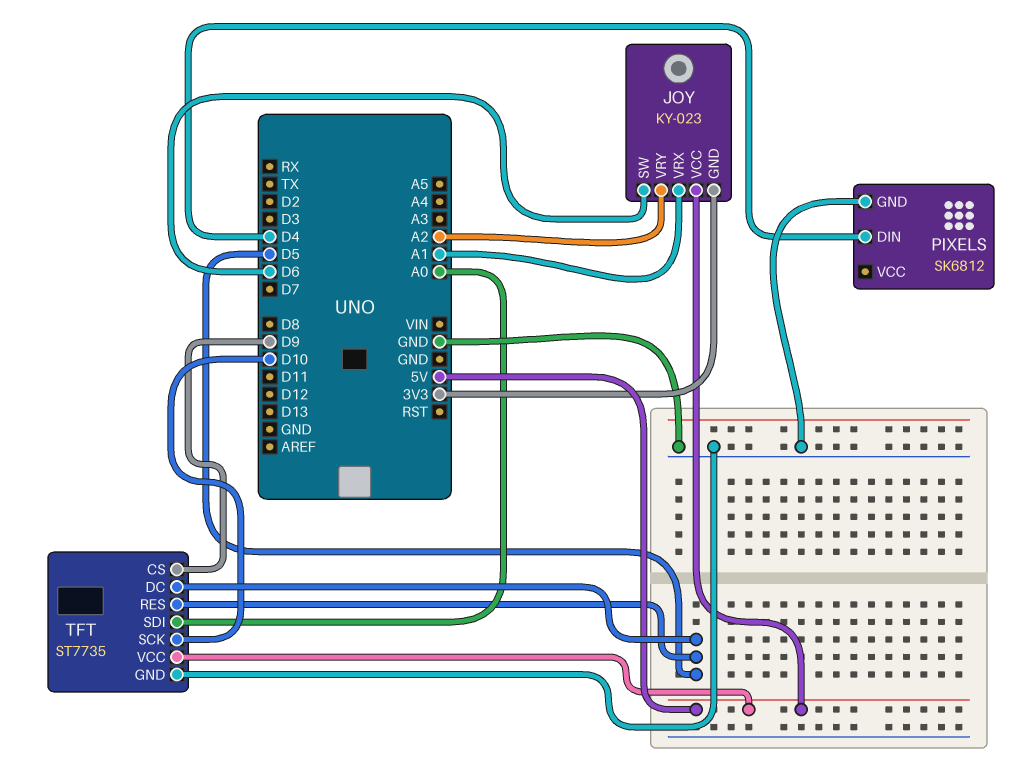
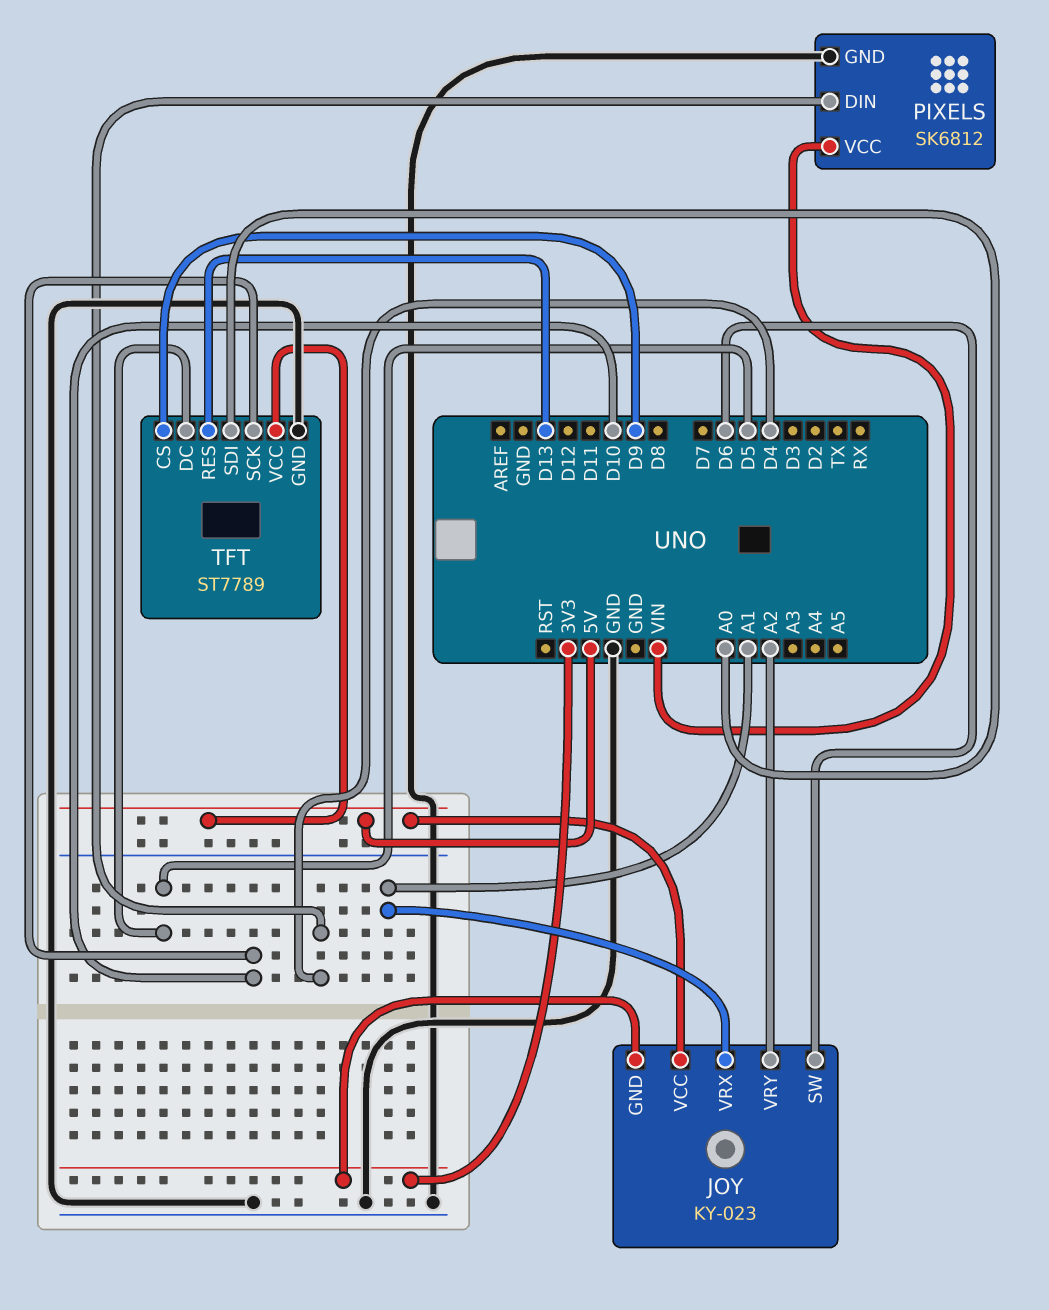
PIXELS pin VCC: none -> VIN
TFT: ST7735 -> ST7789
TFT pin RES: D5 -> D13

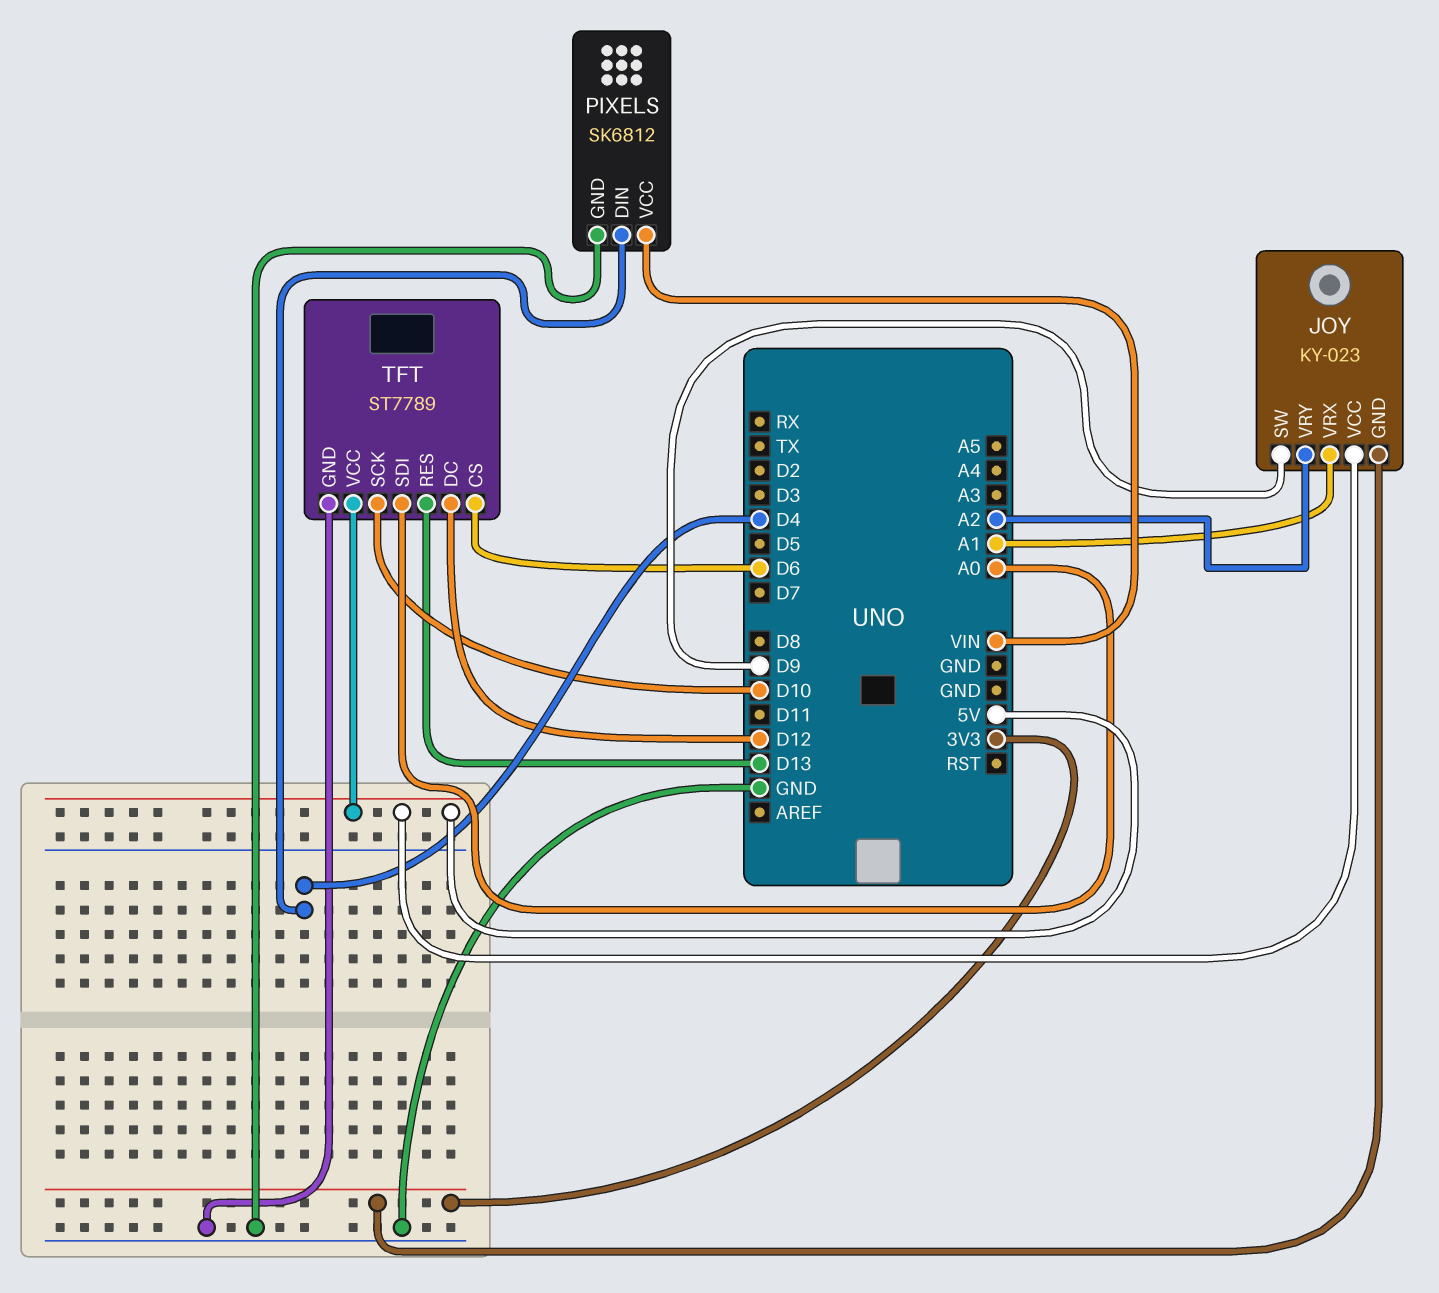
JOY pin SW: D6 -> D9
TFT pin CS: D9 -> D6
TFT pin DC: D5 -> D12

